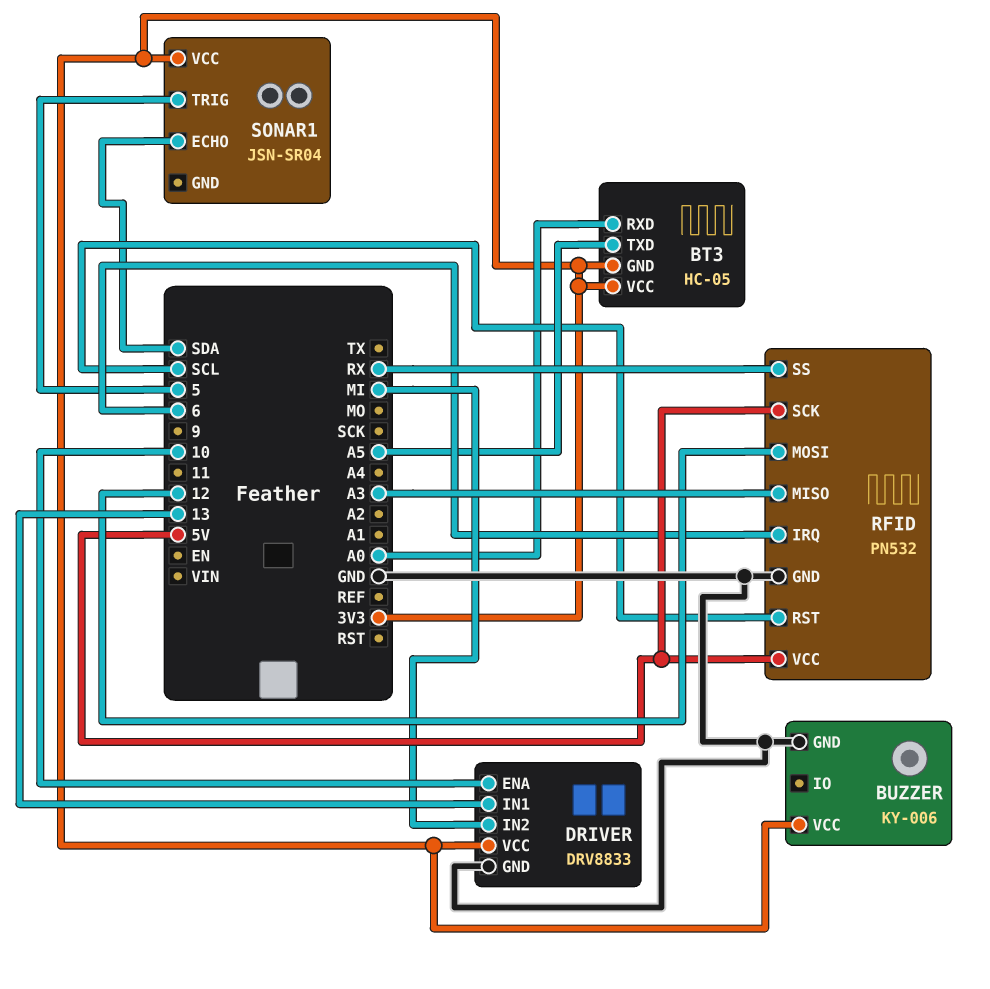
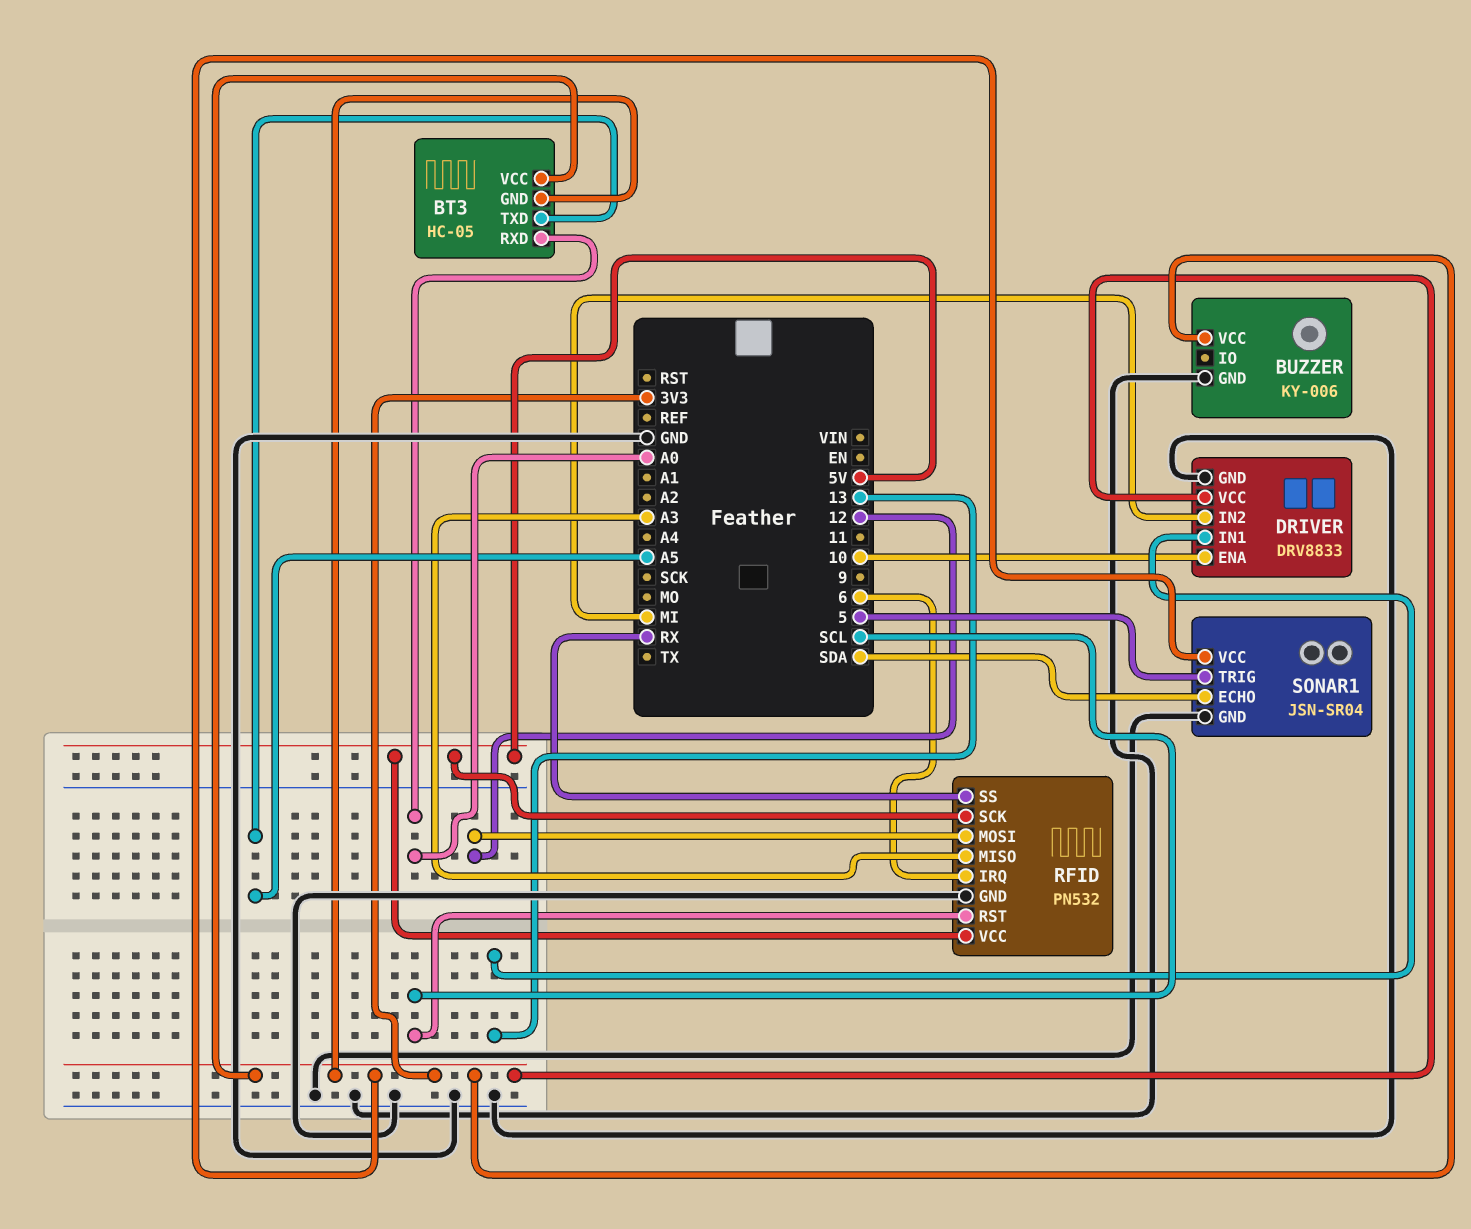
SONAR1 pin GND: none -> GND

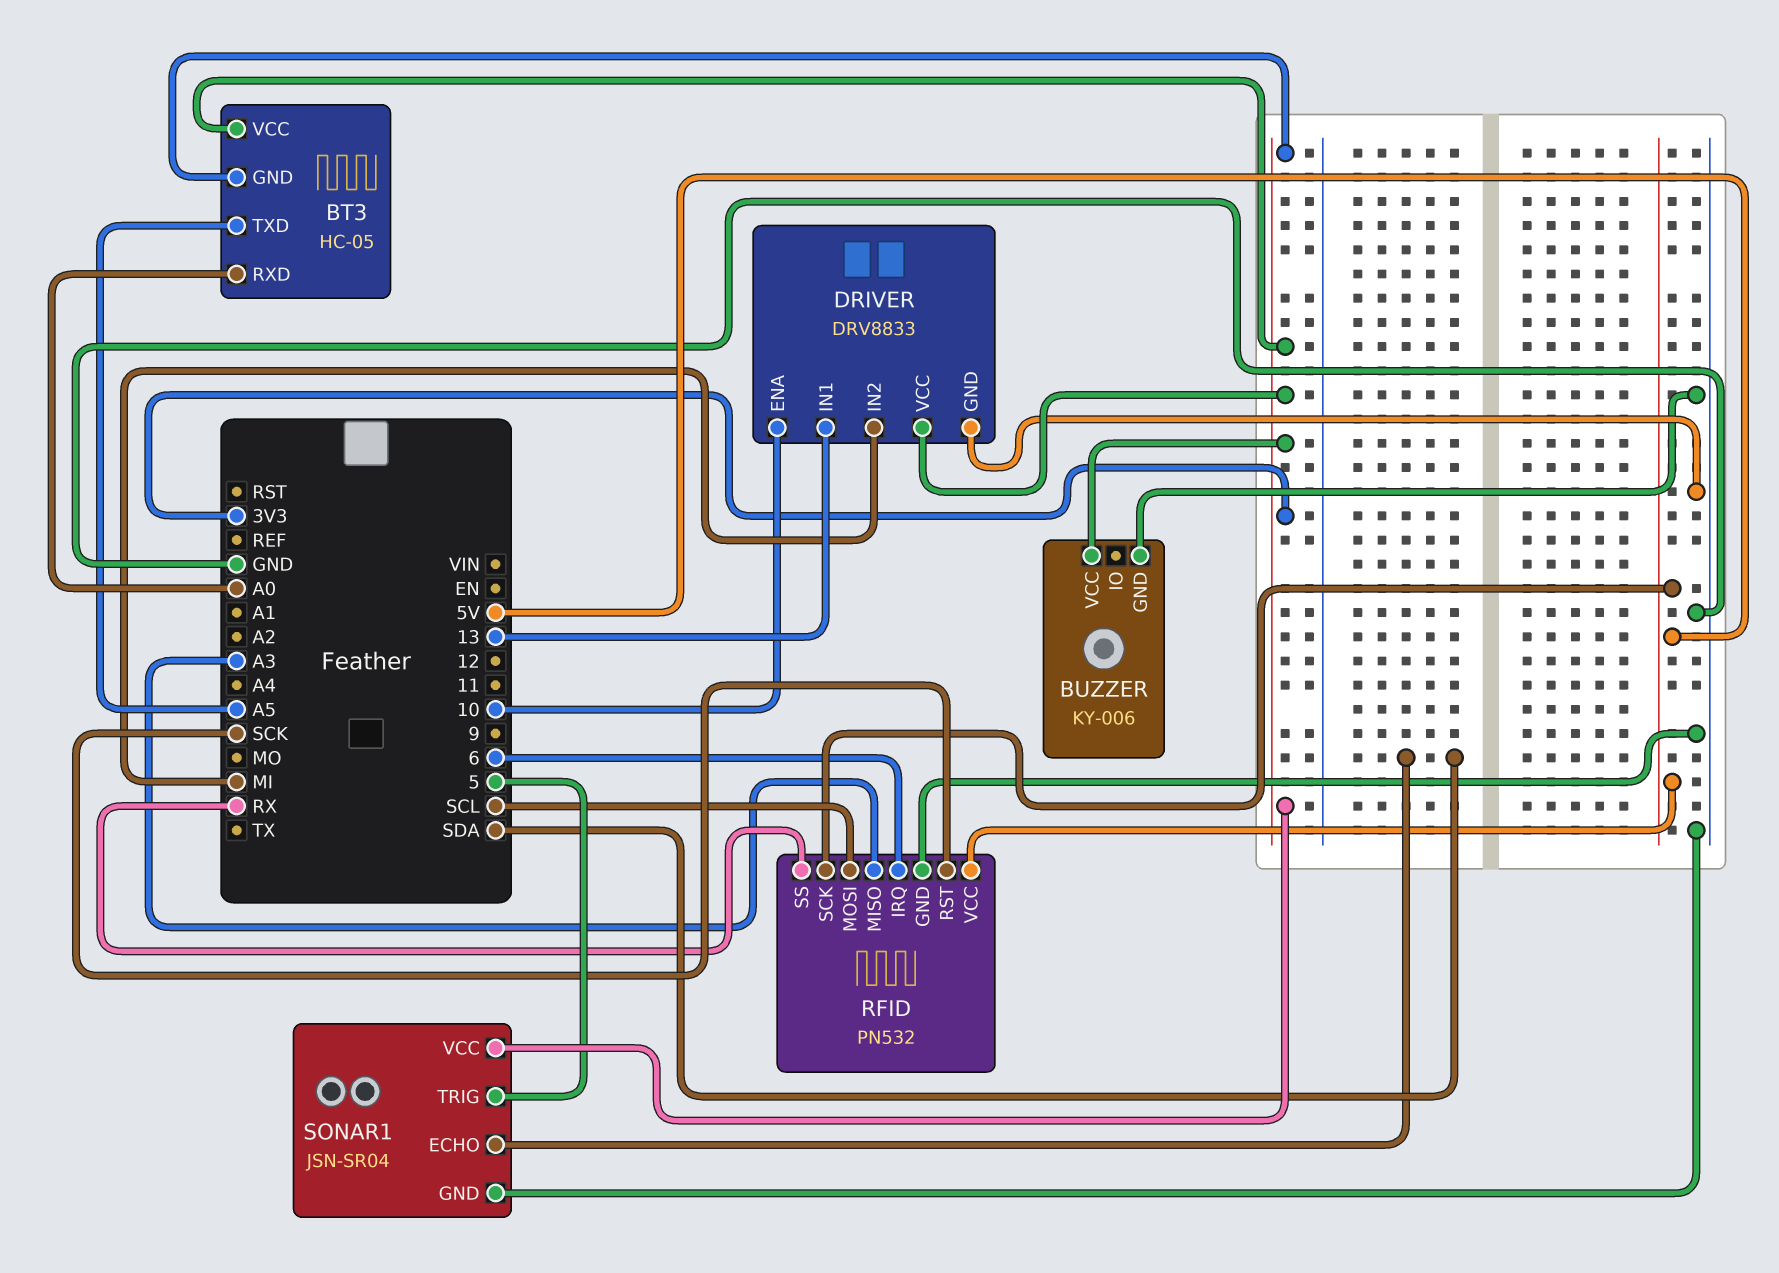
RFID pin MOSI: 12 -> SCL
RFID pin RST: SCL -> SCK

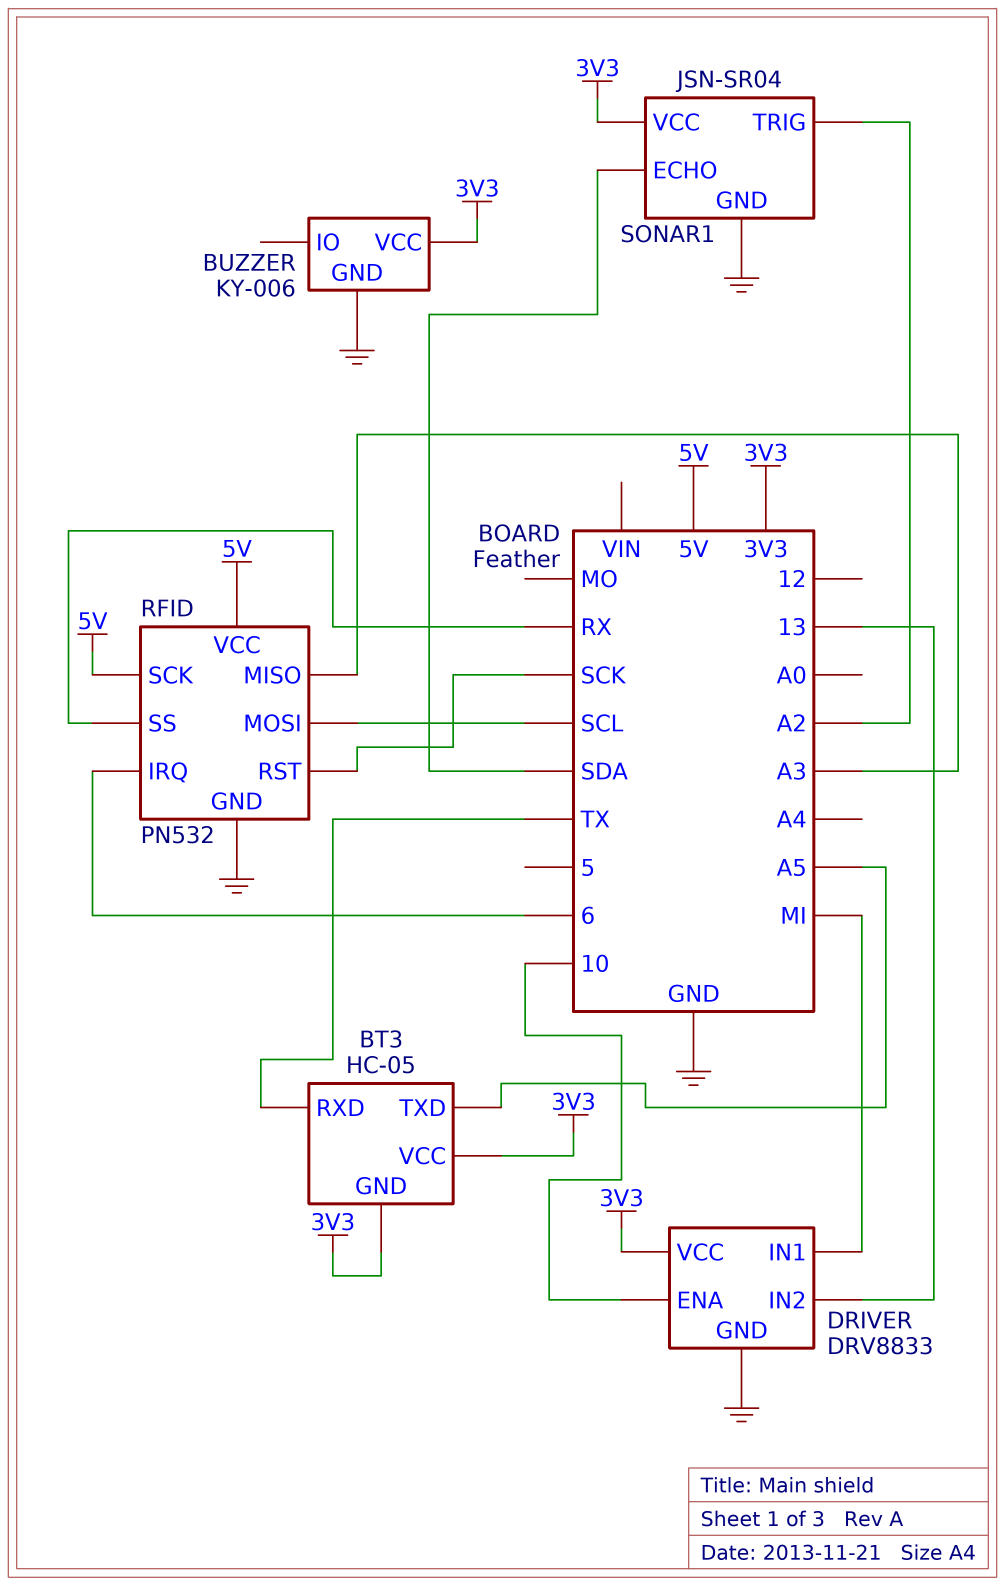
BT3 pin RXD: A0 -> TX
DRIVER pin IN1: 13 -> MI
DRIVER pin IN2: MI -> 13
SONAR1 pin TRIG: 5 -> A2

